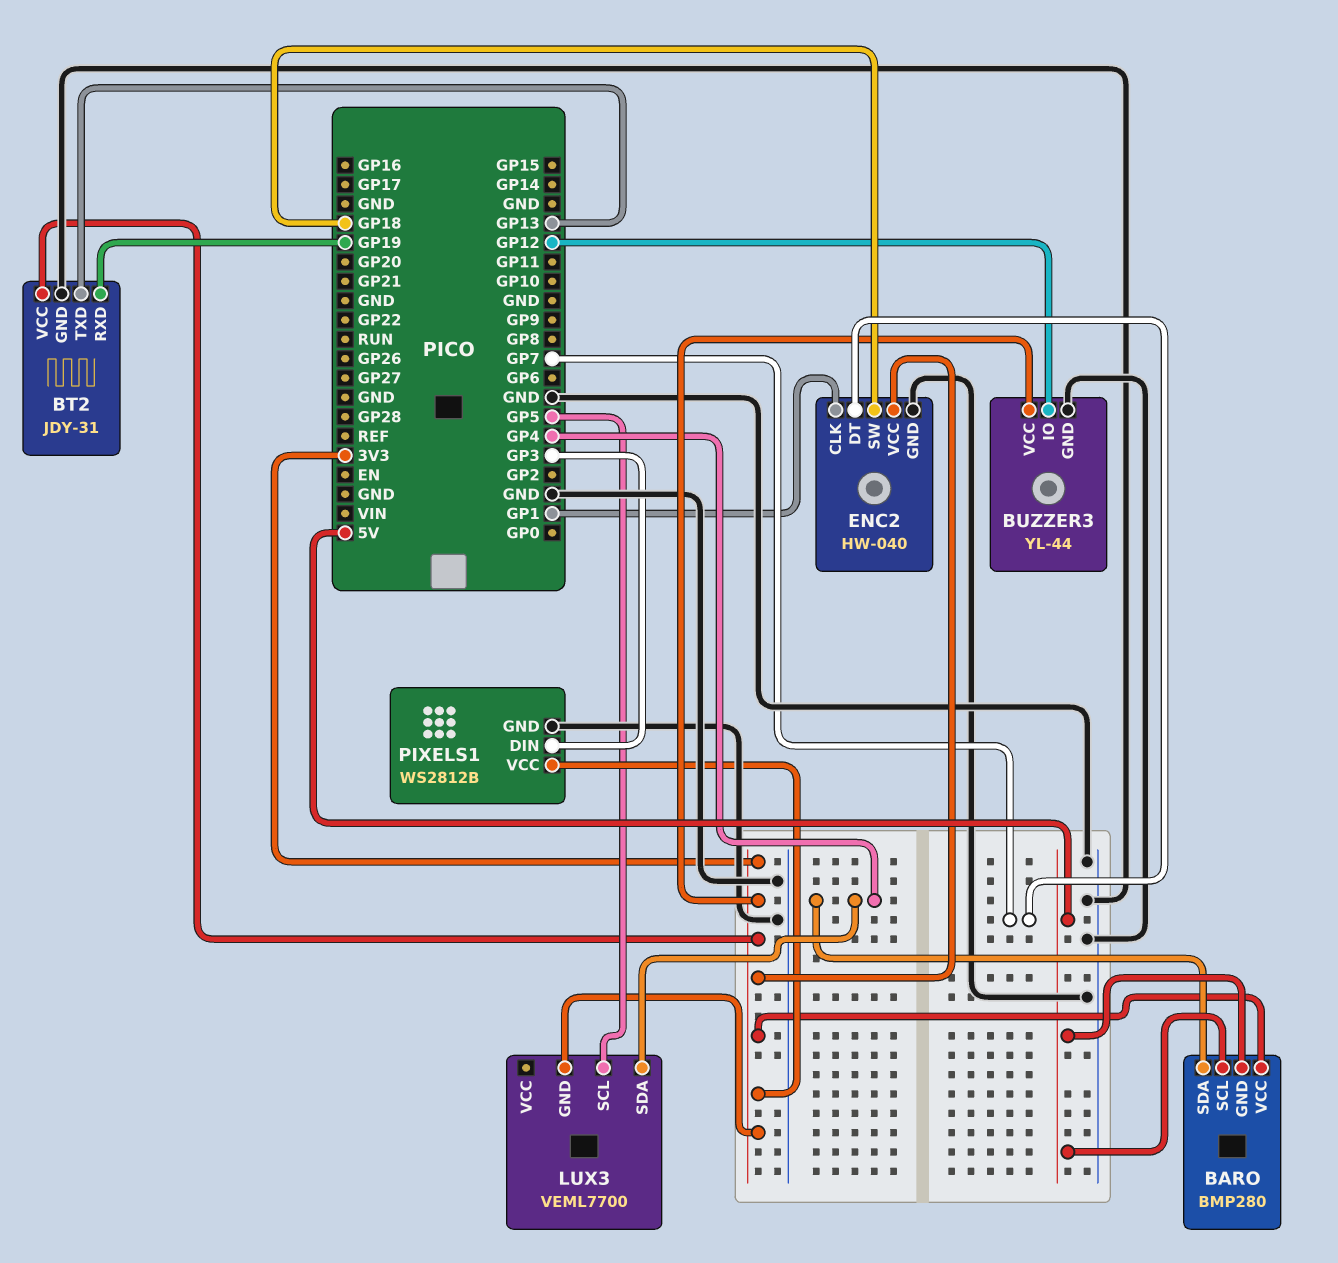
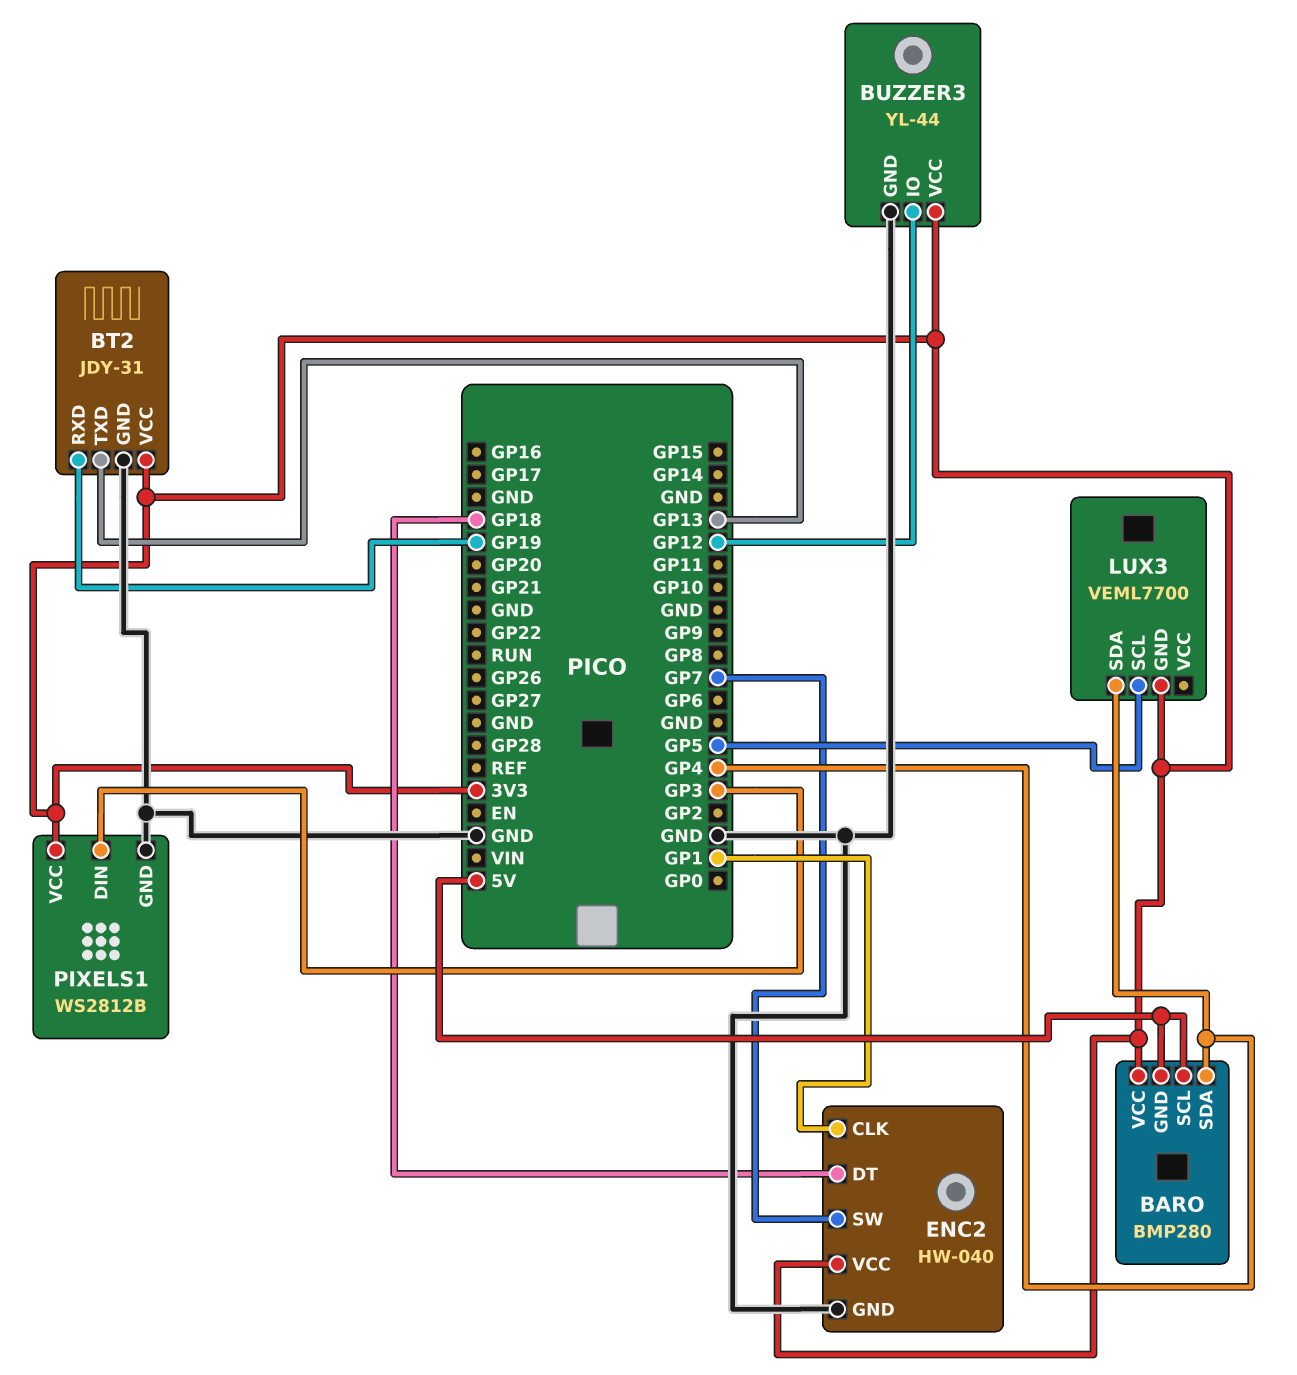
ENC2 pin DT: GP7 -> GP18
ENC2 pin SW: GP18 -> GP7

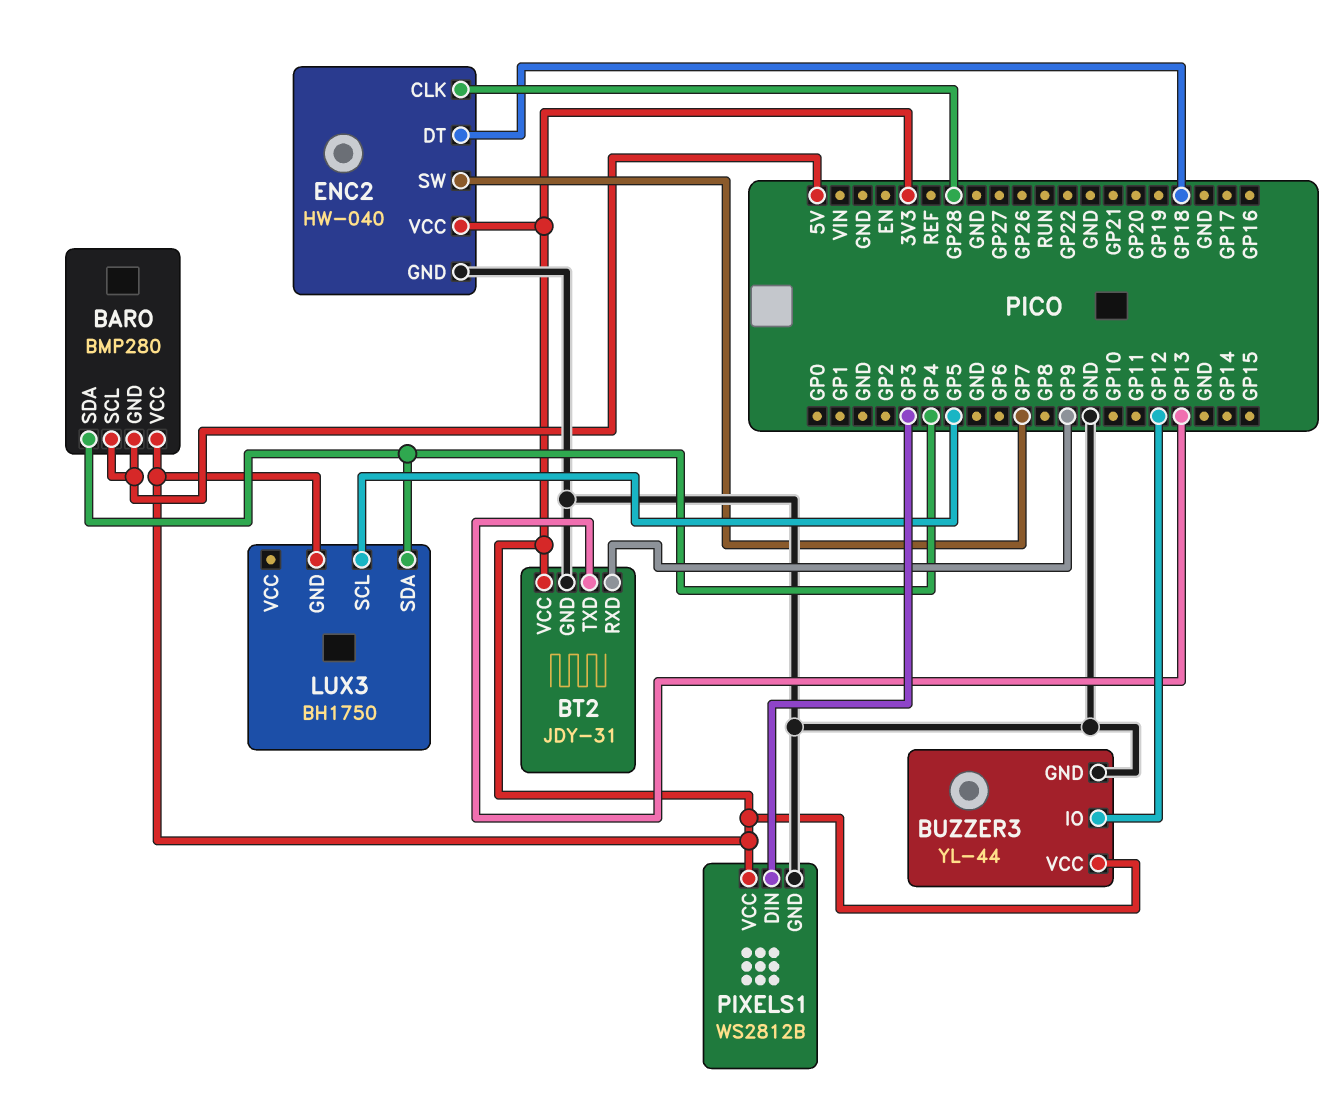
BT2 pin RXD: GP19 -> GP9
ENC2 pin CLK: GP1 -> GP28
LUX3: VEML7700 -> BH1750

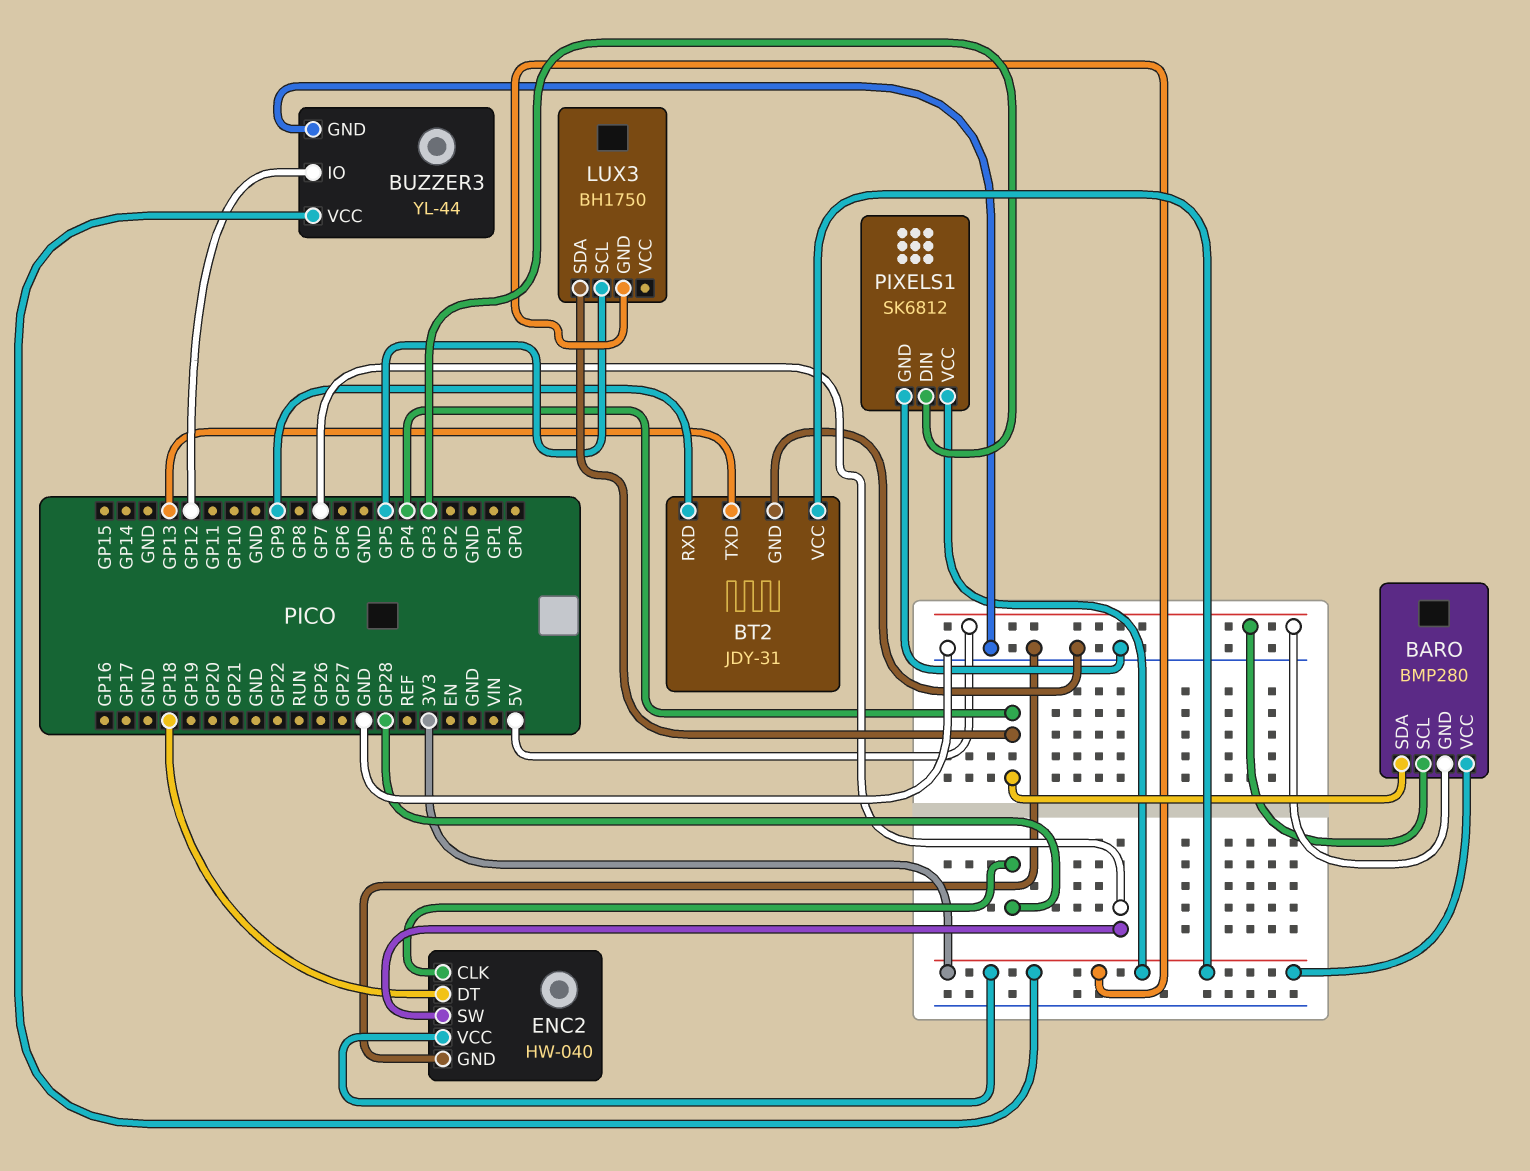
PIXELS1: WS2812B -> SK6812

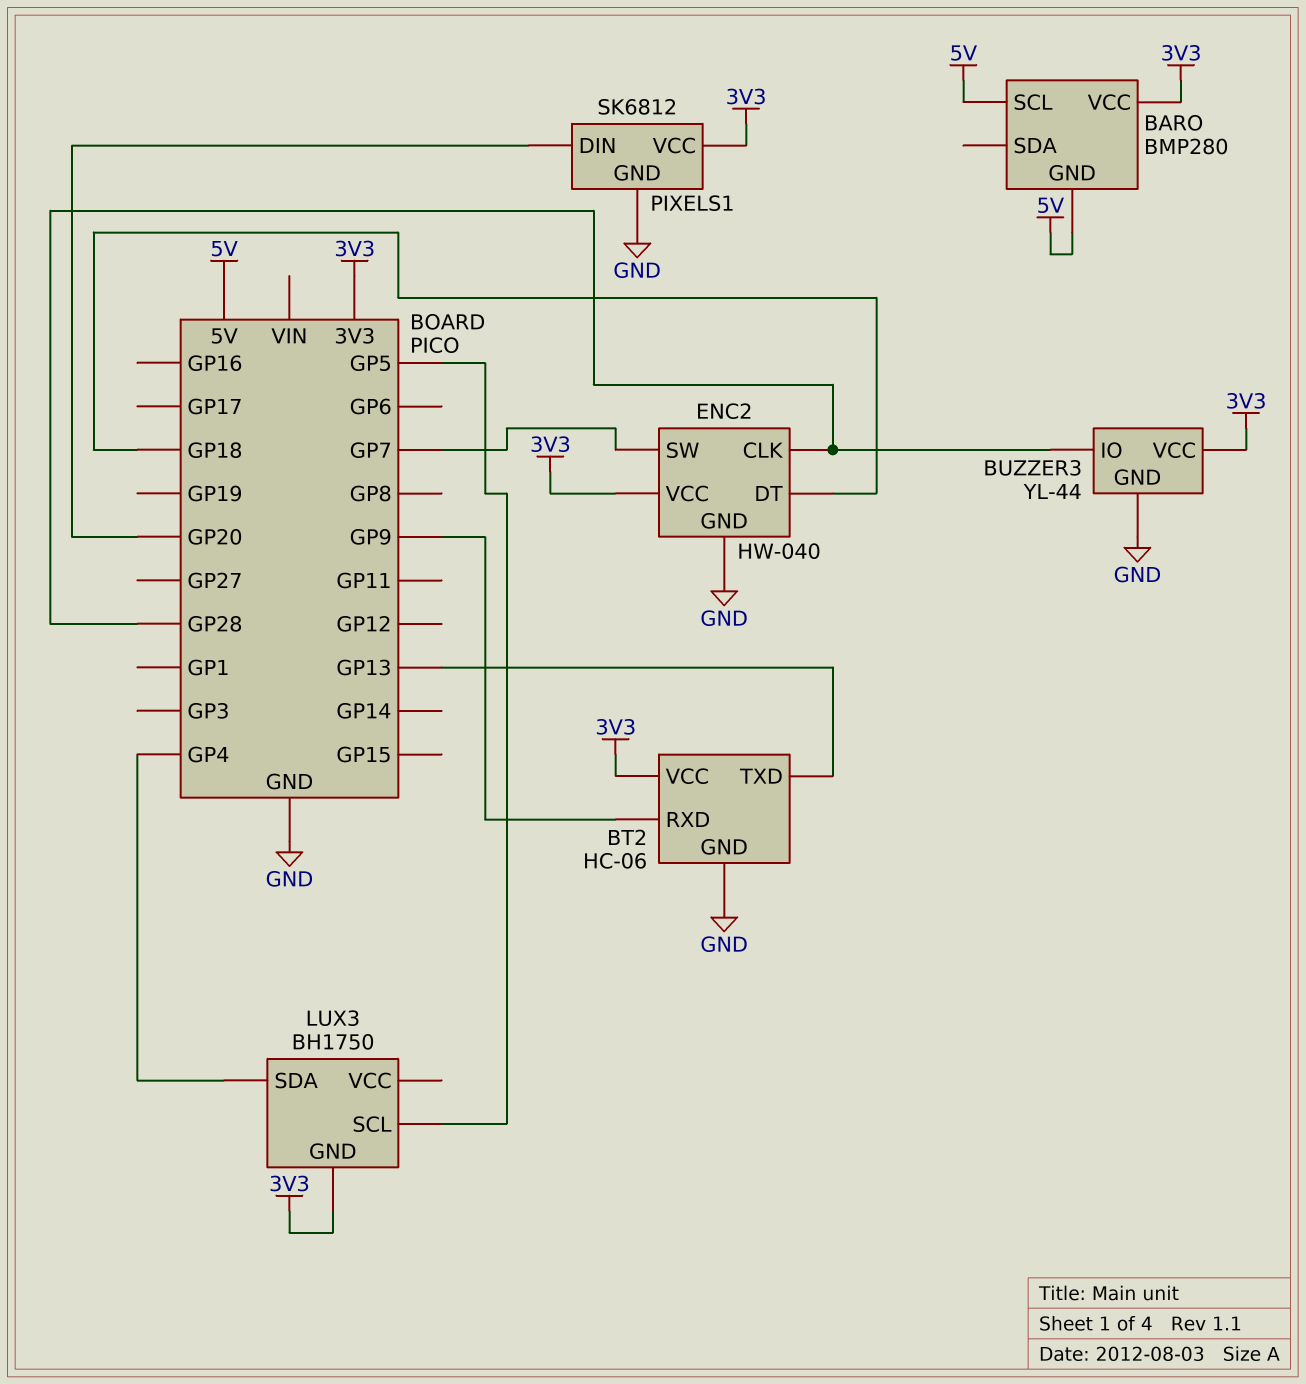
BARO pin SDA: GP4 -> none
BT2: JDY-31 -> HC-06
BUZZER3 pin IO: GP12 -> GP28
PIXELS1 pin DIN: GP3 -> GP20

